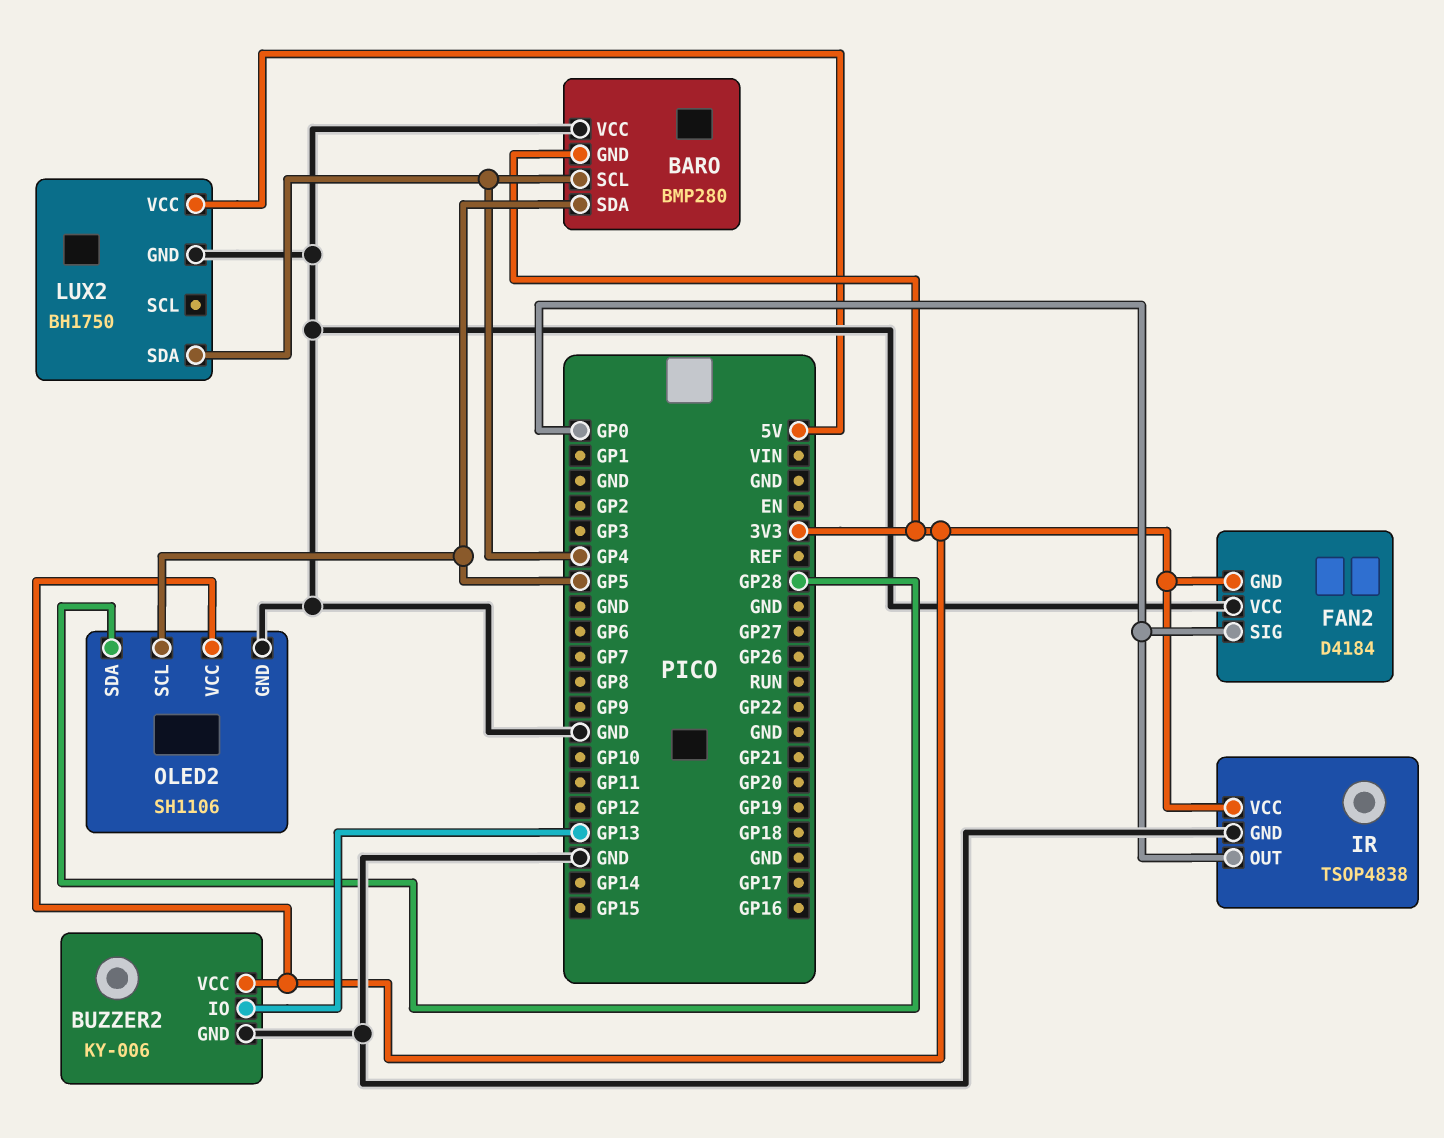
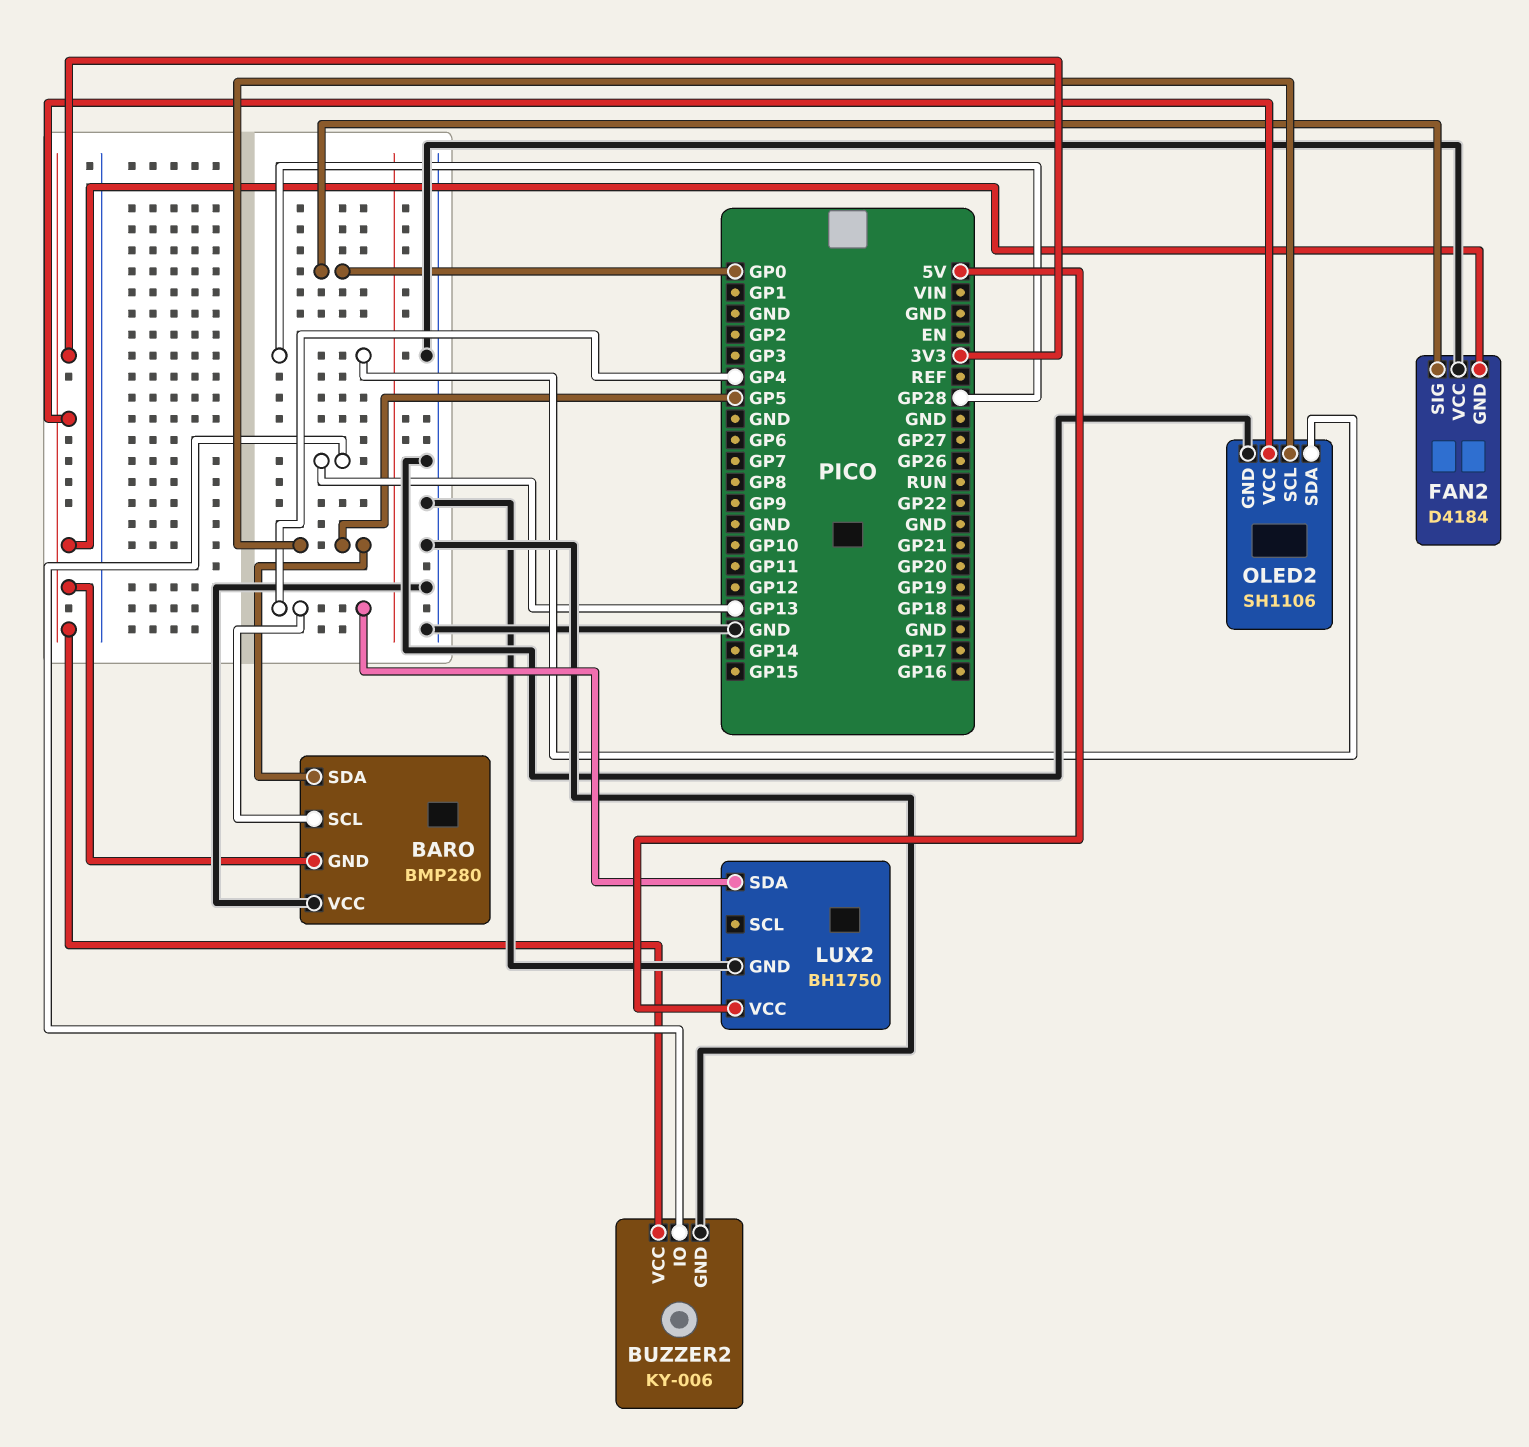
IR: TSOP4838 -> none
IR pin GND: GND -> none
IR pin OUT: GP0 -> none
IR pin VCC: 3V3 -> none

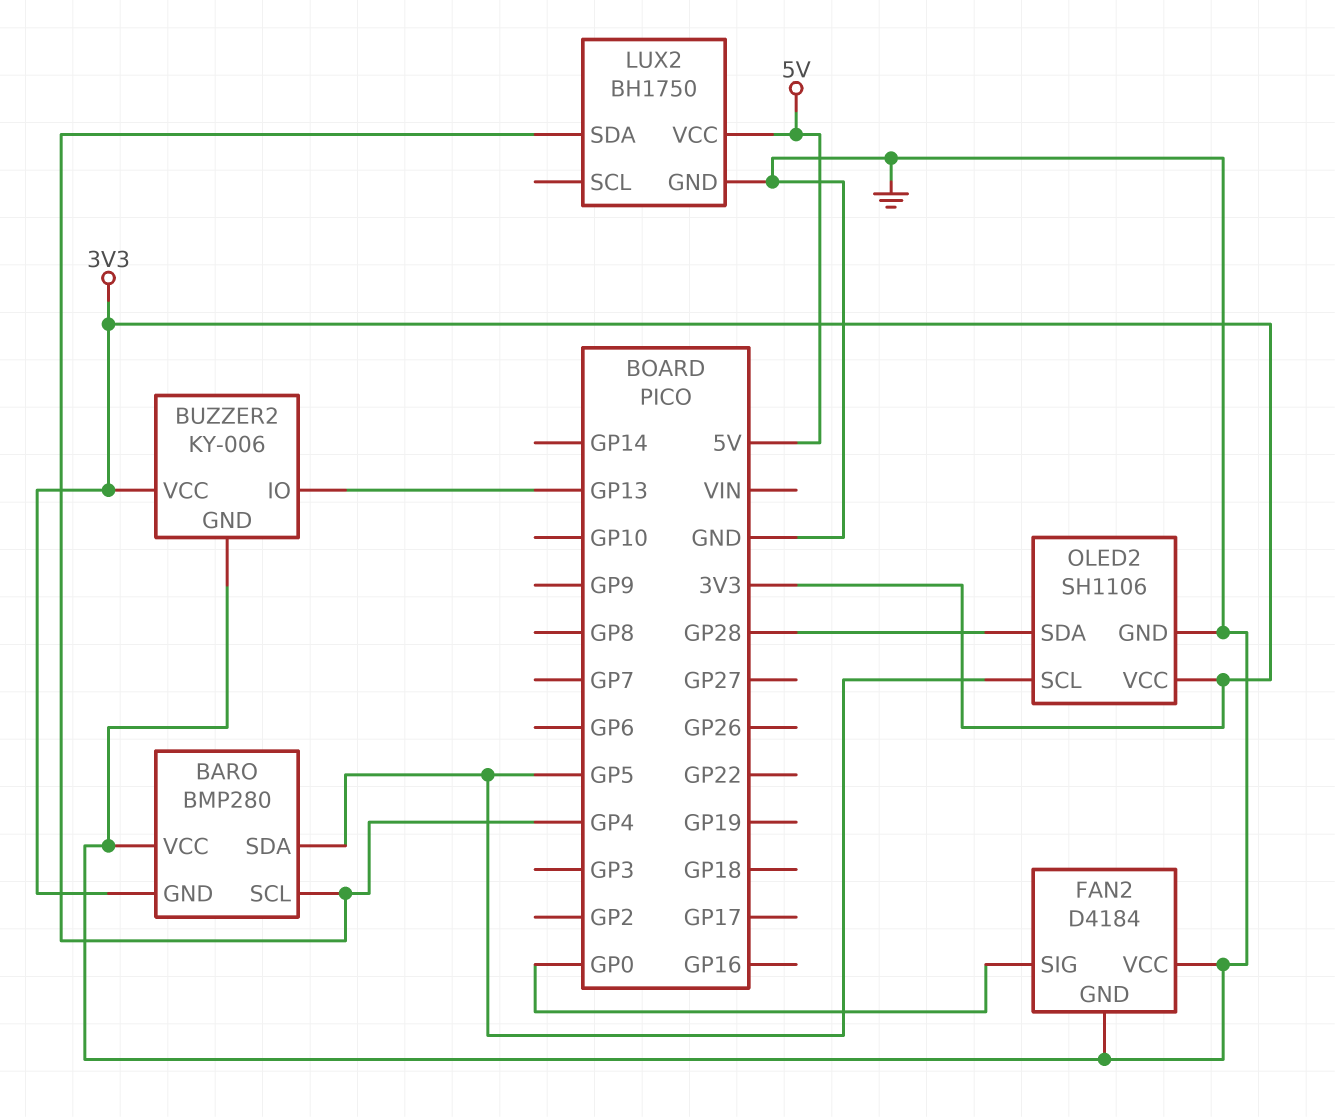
FAN2 pin GND: 3V3 -> GND

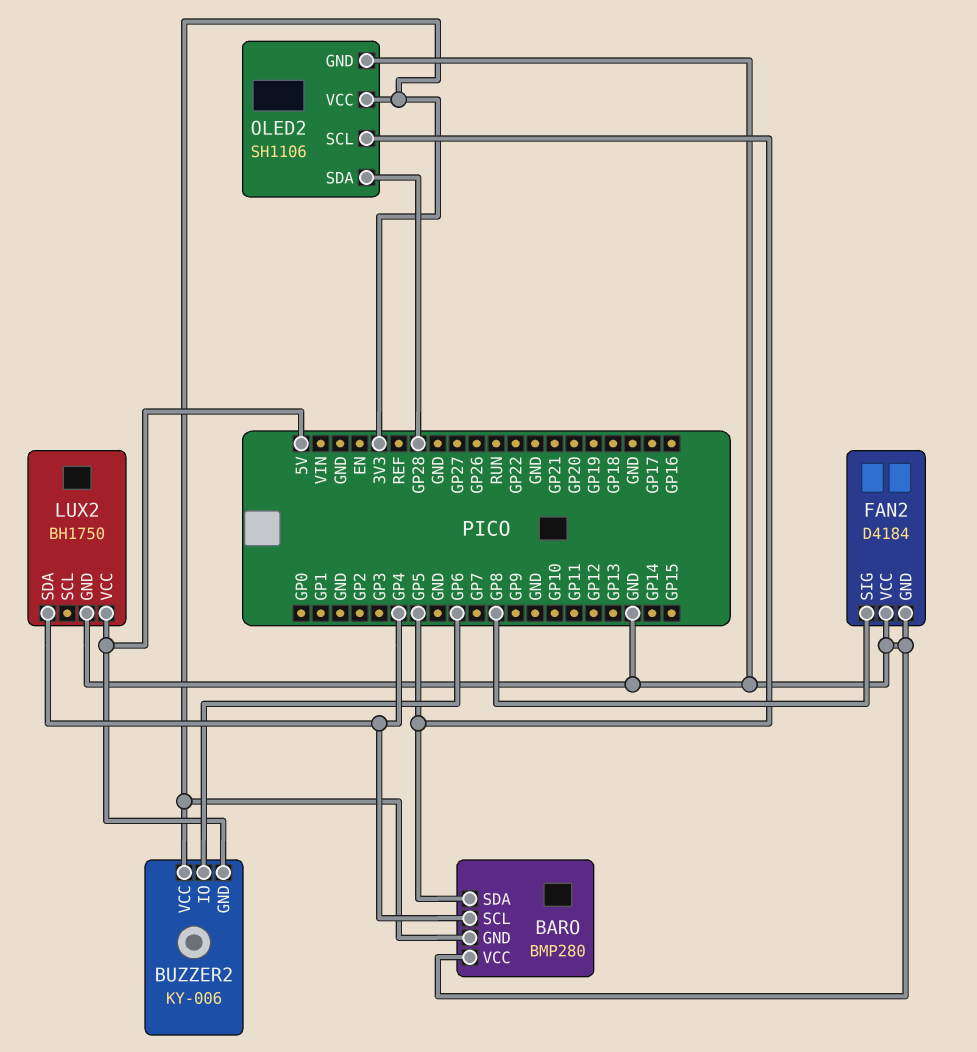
BUZZER2 pin GND: GND -> 5V
BUZZER2 pin IO: GP13 -> GP6
FAN2 pin SIG: GP0 -> GP8

